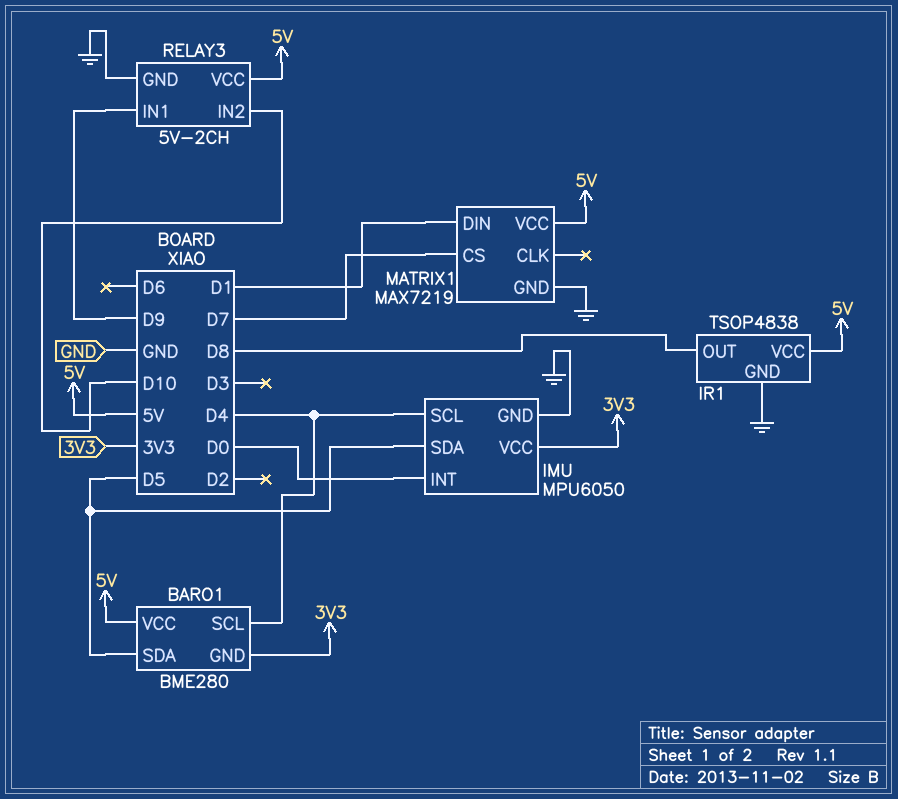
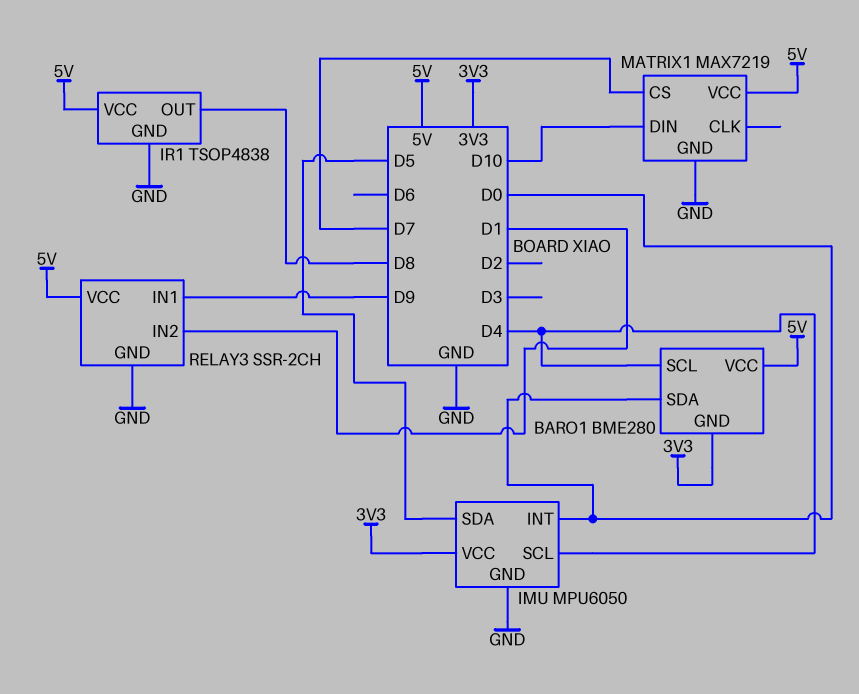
BARO1 pin SDA: D5 -> D0
MATRIX1 pin DIN: D1 -> D10
RELAY3: 5V-2CH -> SSR-2CH
RELAY3 pin IN2: D10 -> D1

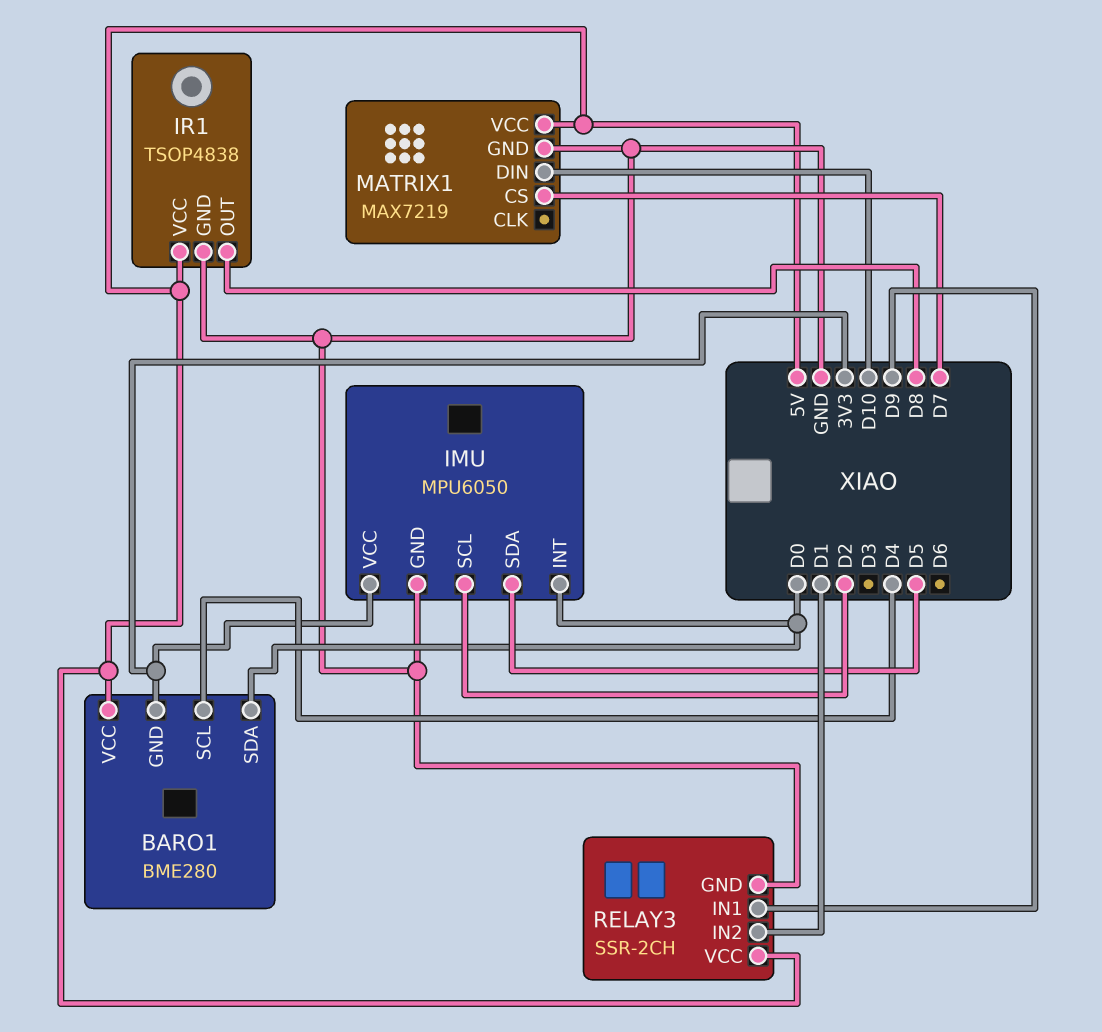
IMU pin SCL: D4 -> D2

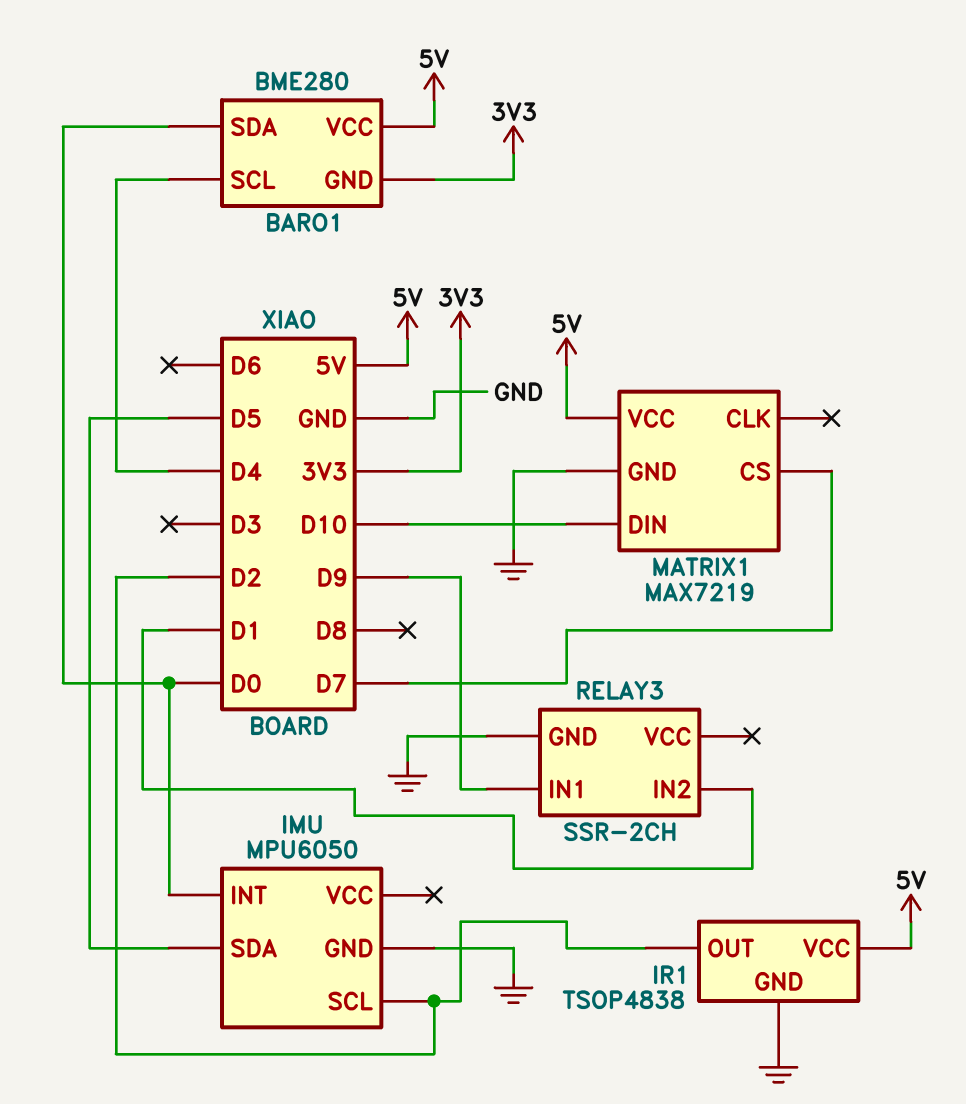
IMU pin VCC: 3V3 -> none
IR1 pin OUT: D8 -> D2
RELAY3 pin VCC: 5V -> none

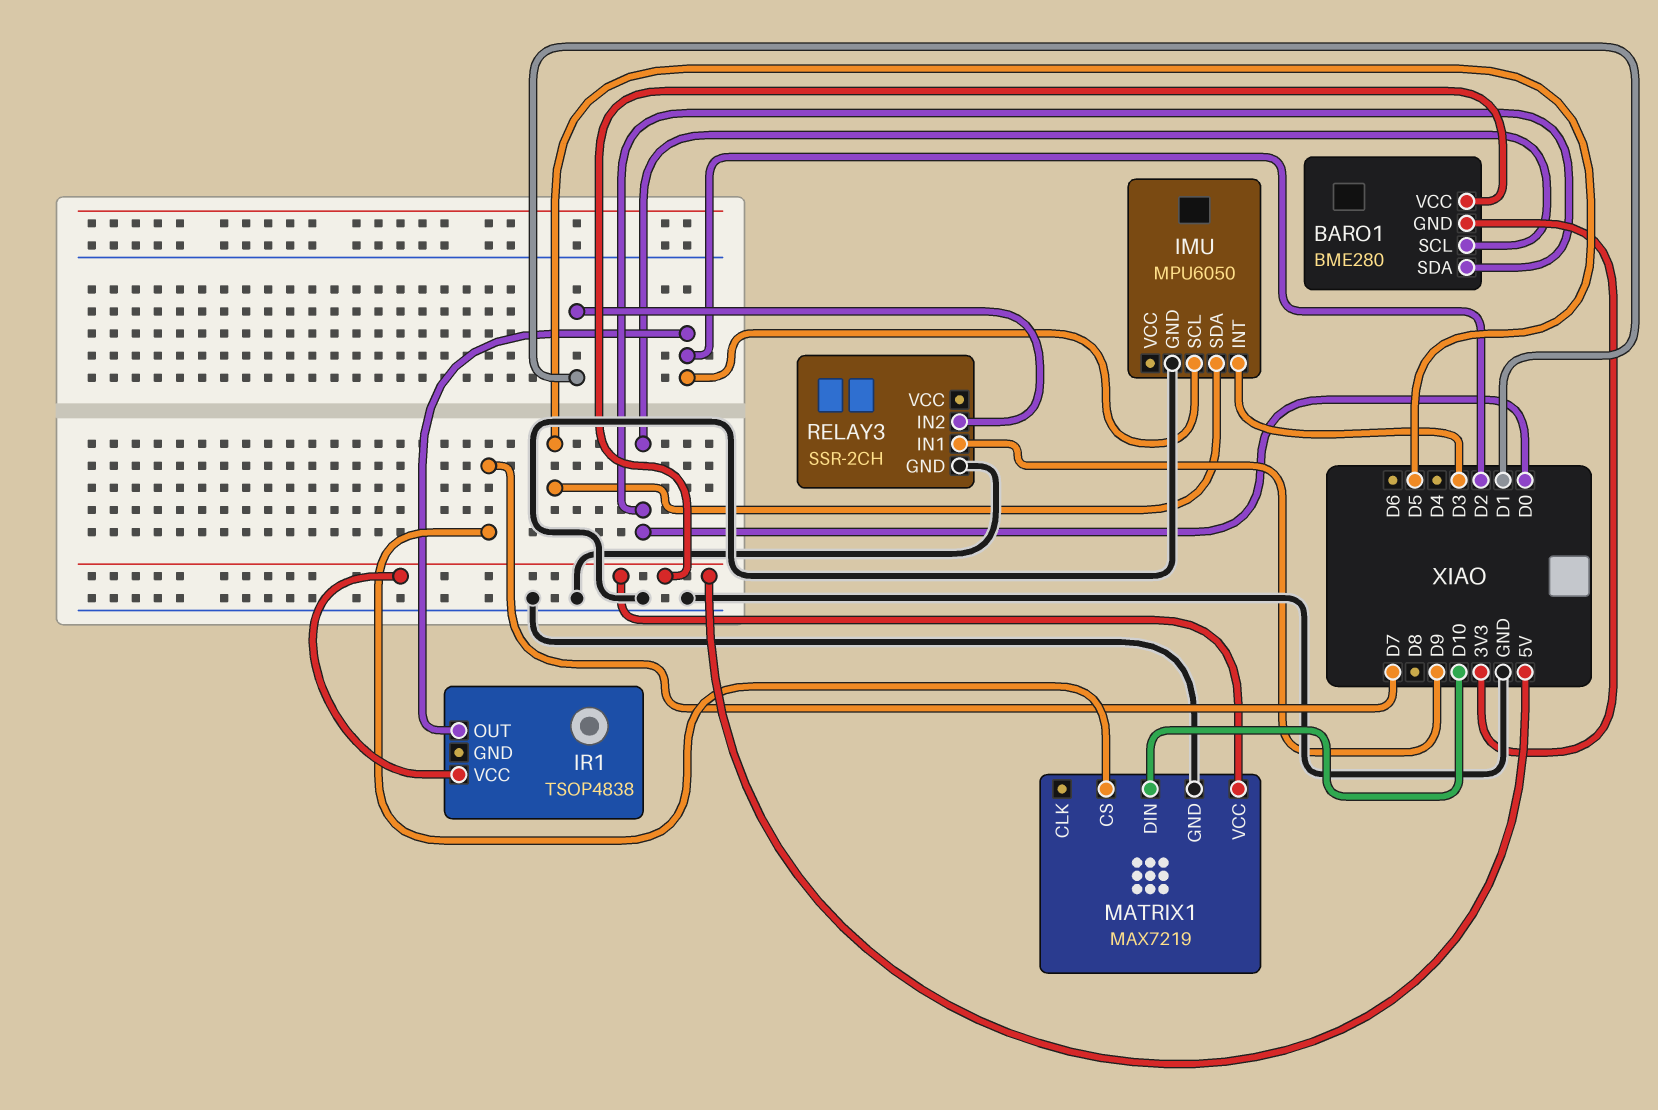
BARO1 pin SCL: D4 -> D0
IMU pin INT: D0 -> D3
IR1 pin GND: GND -> none

